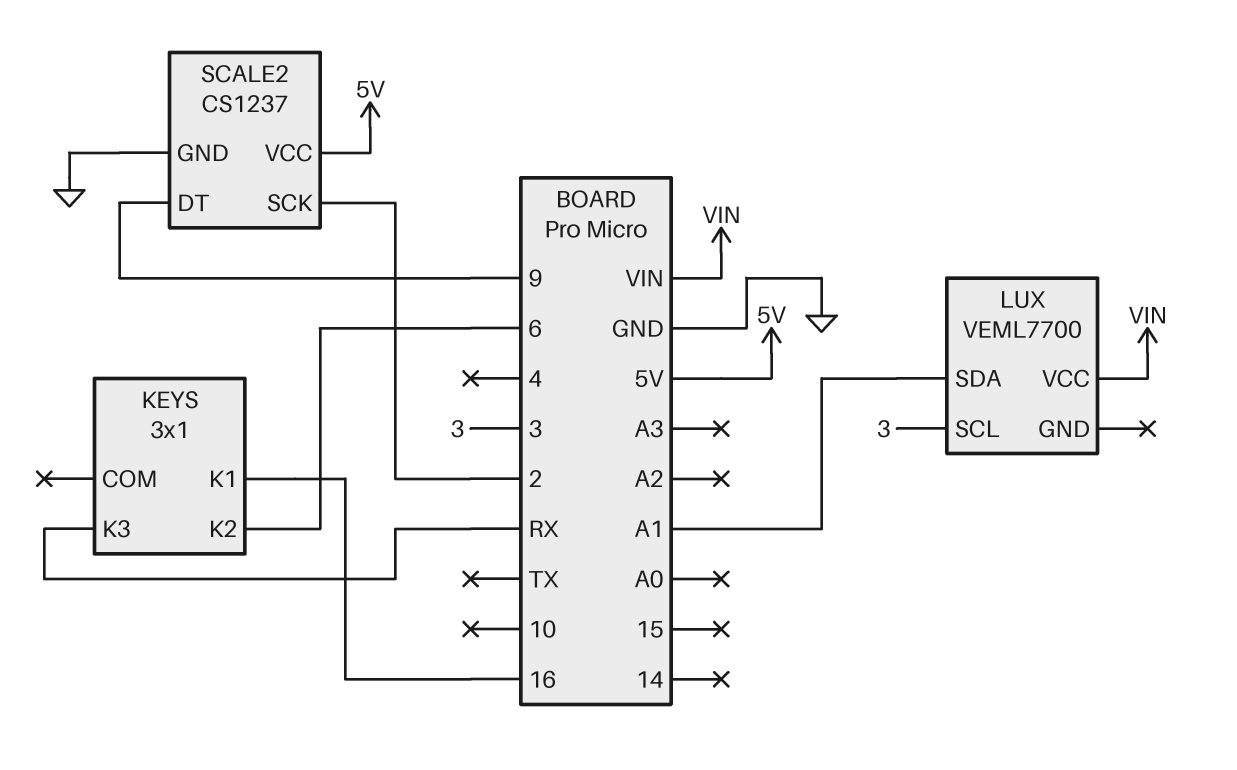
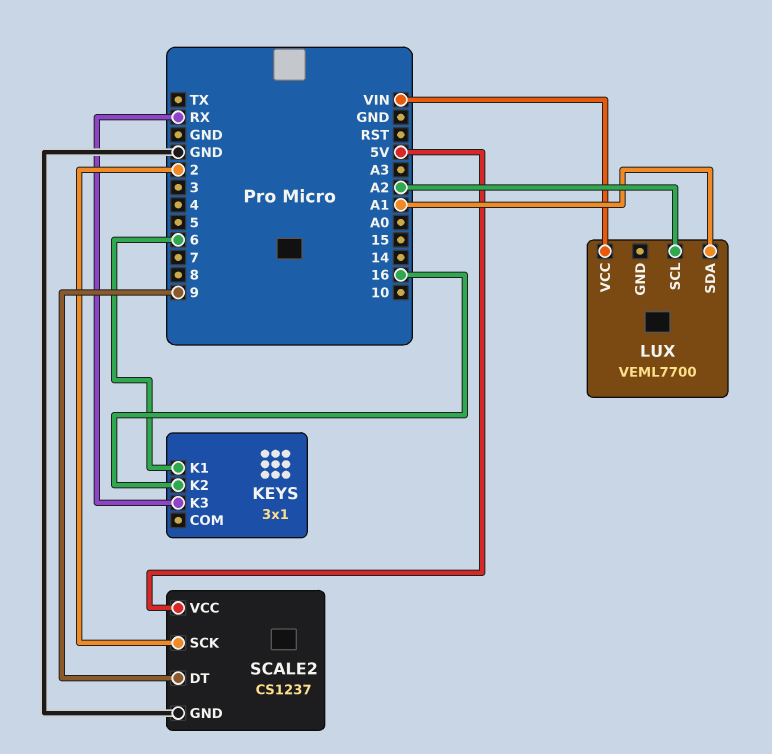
KEYS pin K1: 16 -> 6
KEYS pin K2: 6 -> 16
LUX pin SCL: 3 -> A2

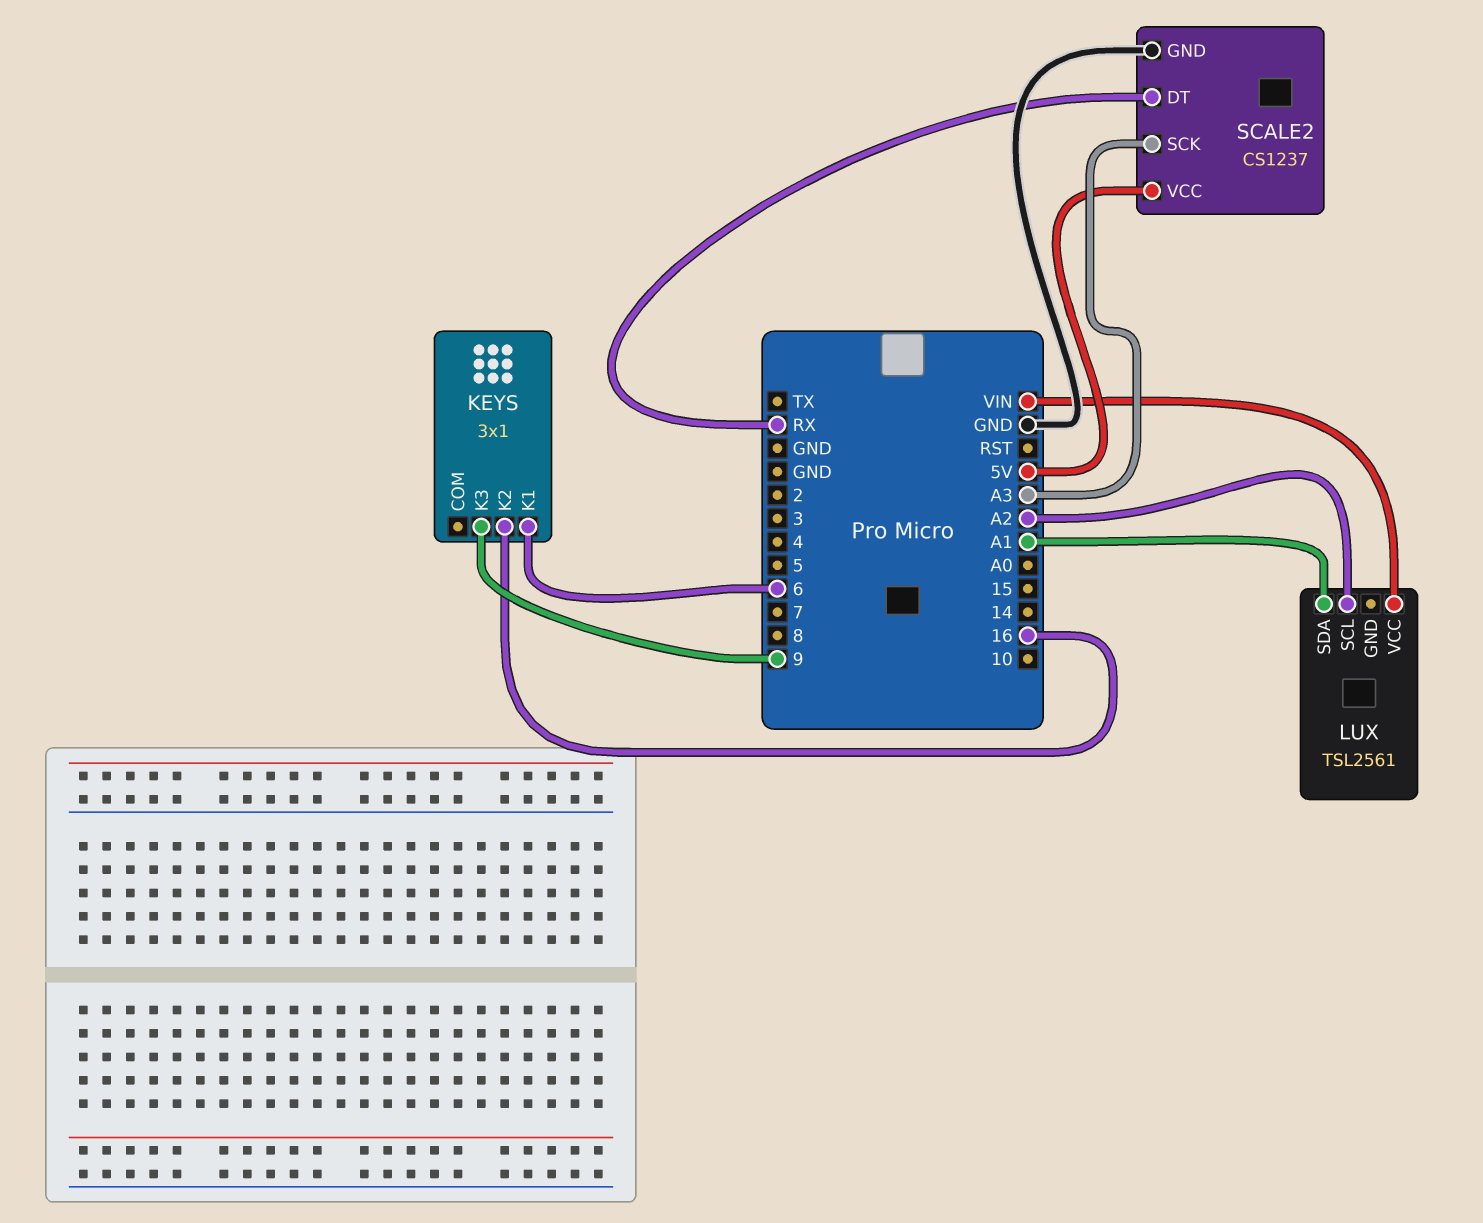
KEYS pin K3: RX -> 9
LUX: VEML7700 -> TSL2561
SCALE2 pin DT: 9 -> RX
SCALE2 pin SCK: 2 -> A3

